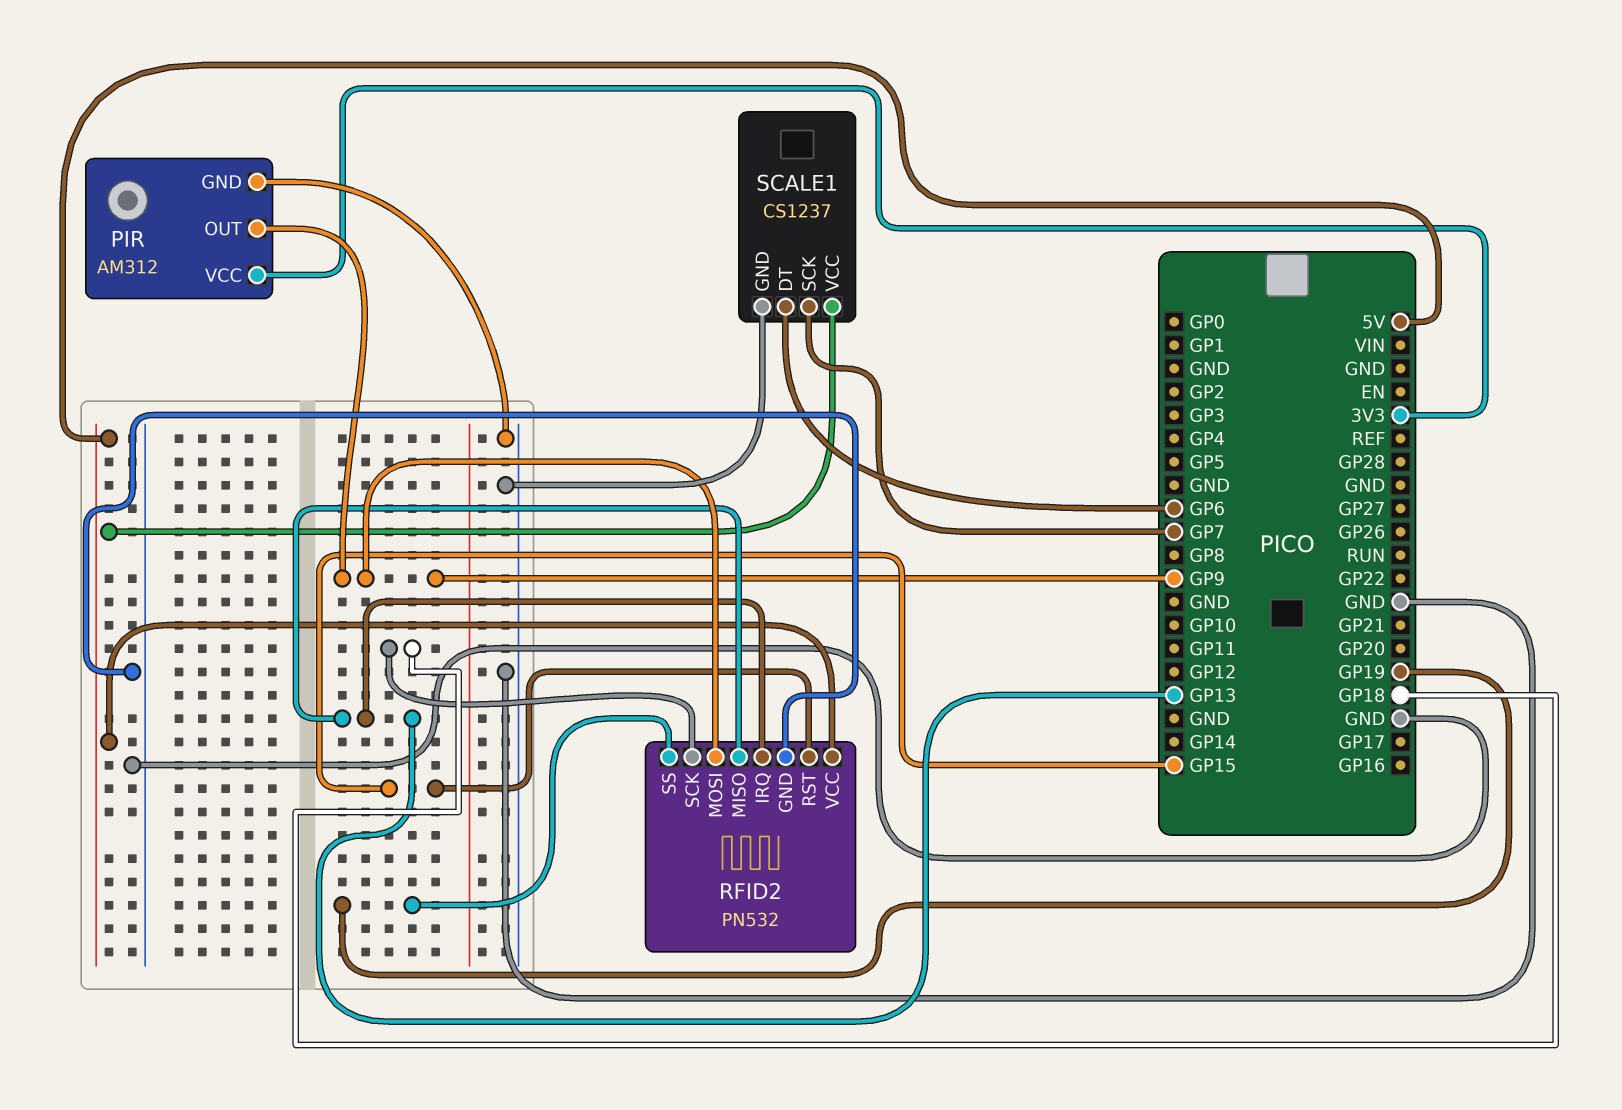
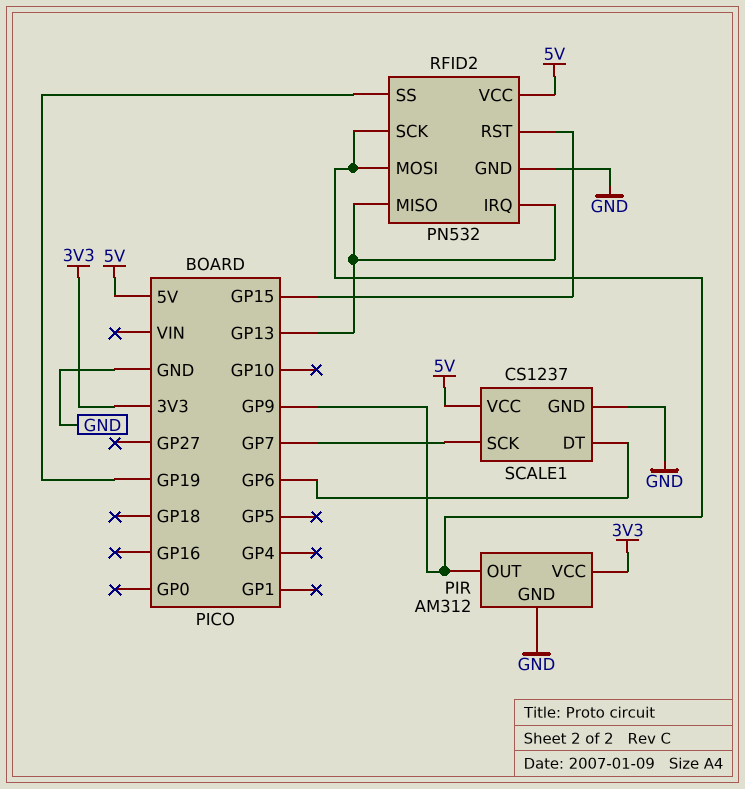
RFID2 pin SCK: GP18 -> GP9

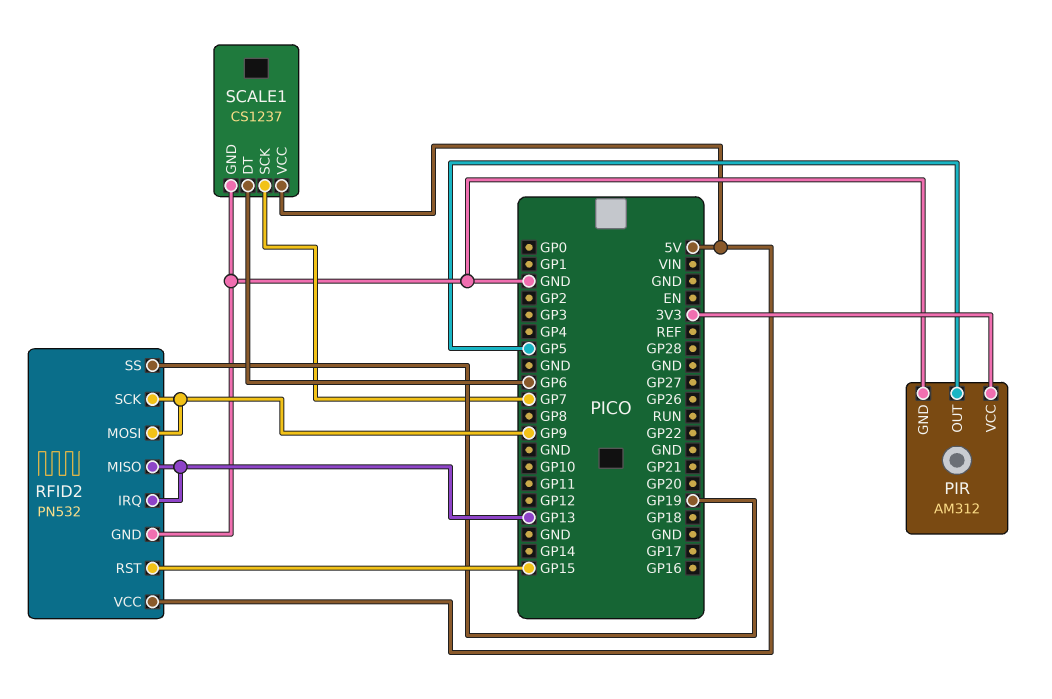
PIR pin OUT: GP9 -> GP5

